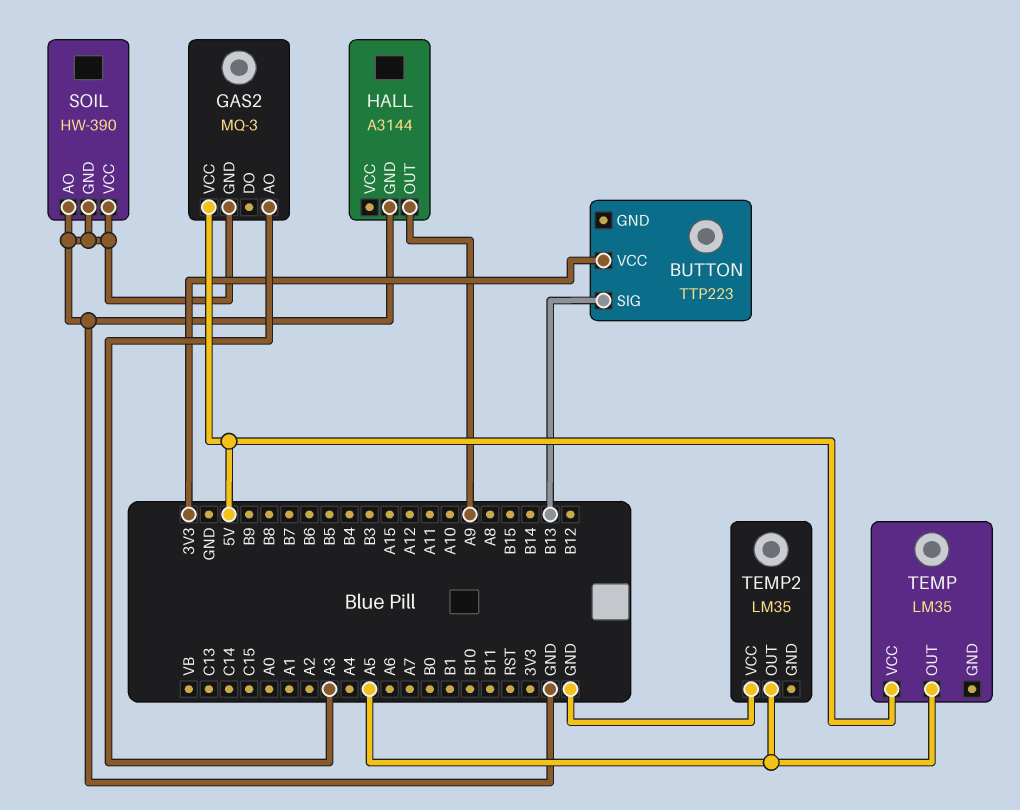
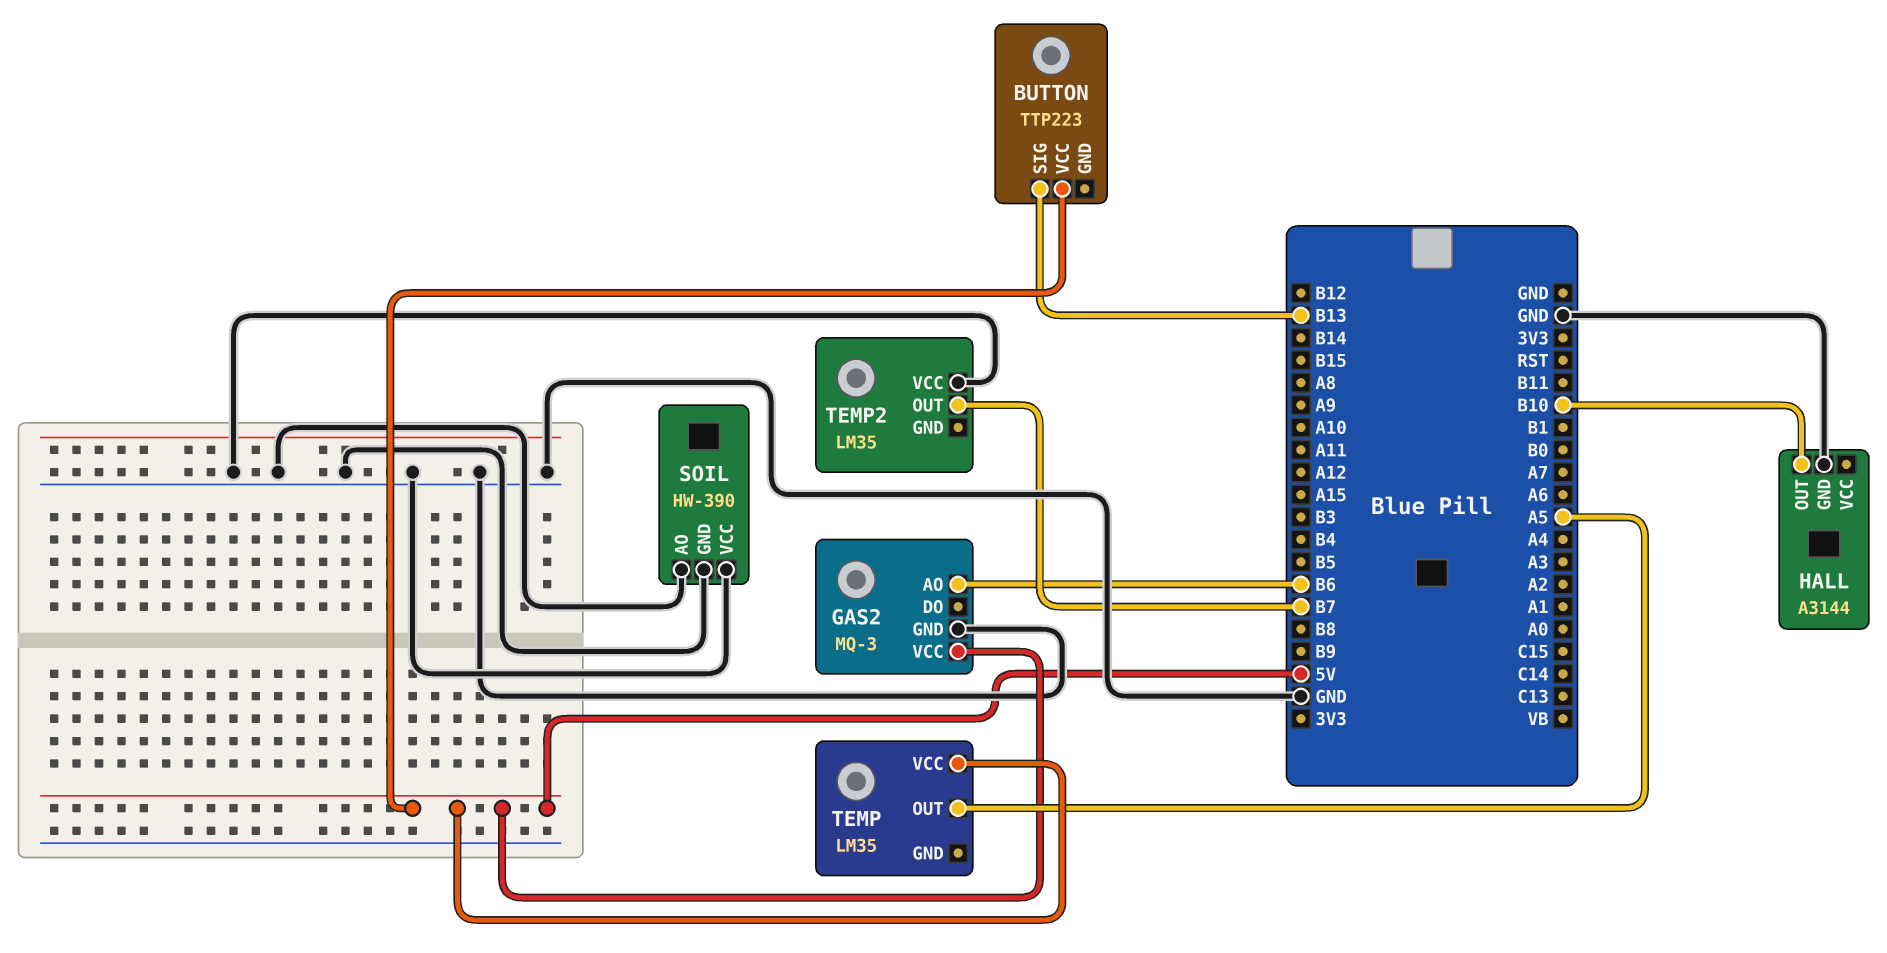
BUTTON pin VCC: 3V3 -> 5V
GAS2 pin AO: A3 -> B6
HALL pin OUT: A9 -> B10
TEMP2 pin OUT: A5 -> B7

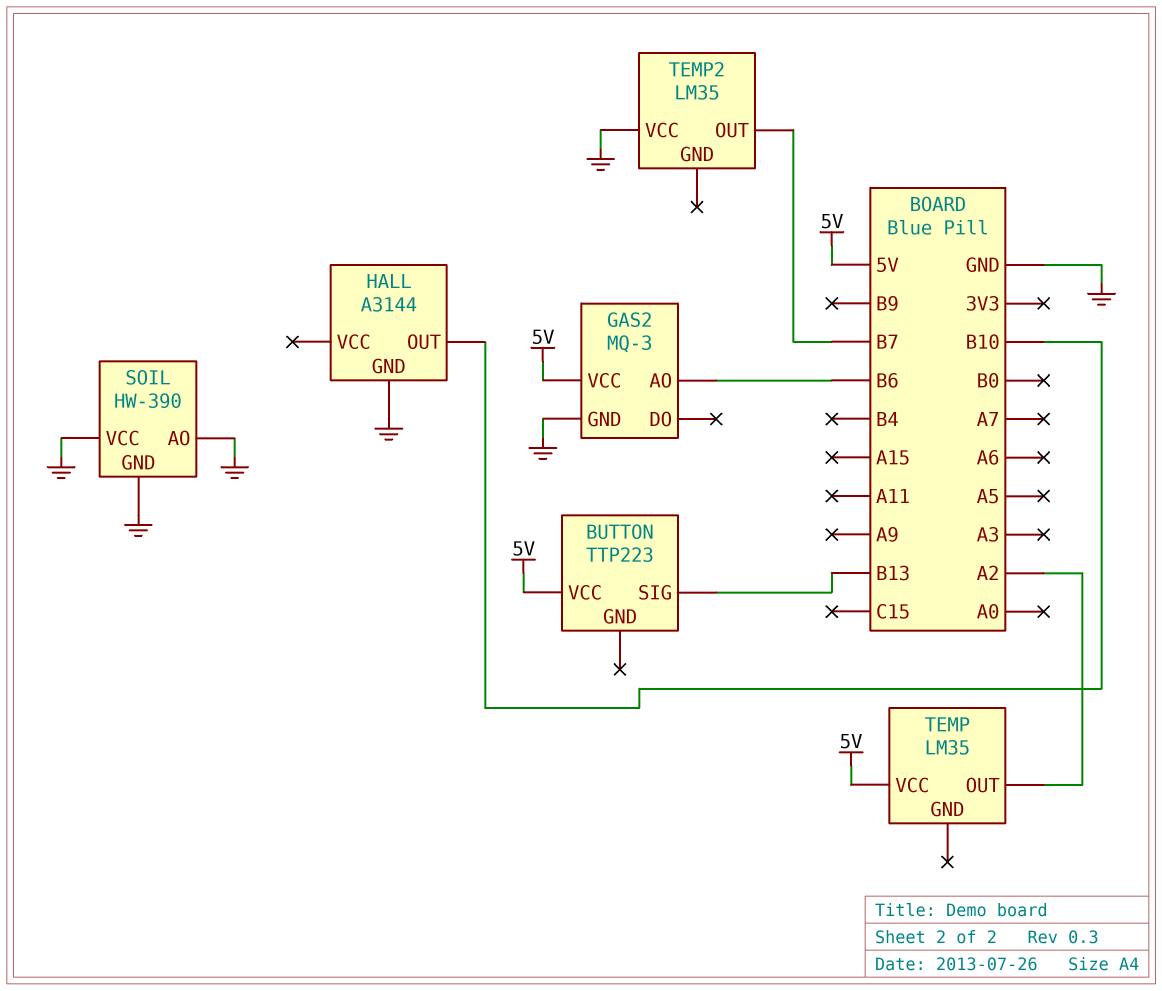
TEMP pin OUT: A5 -> A2

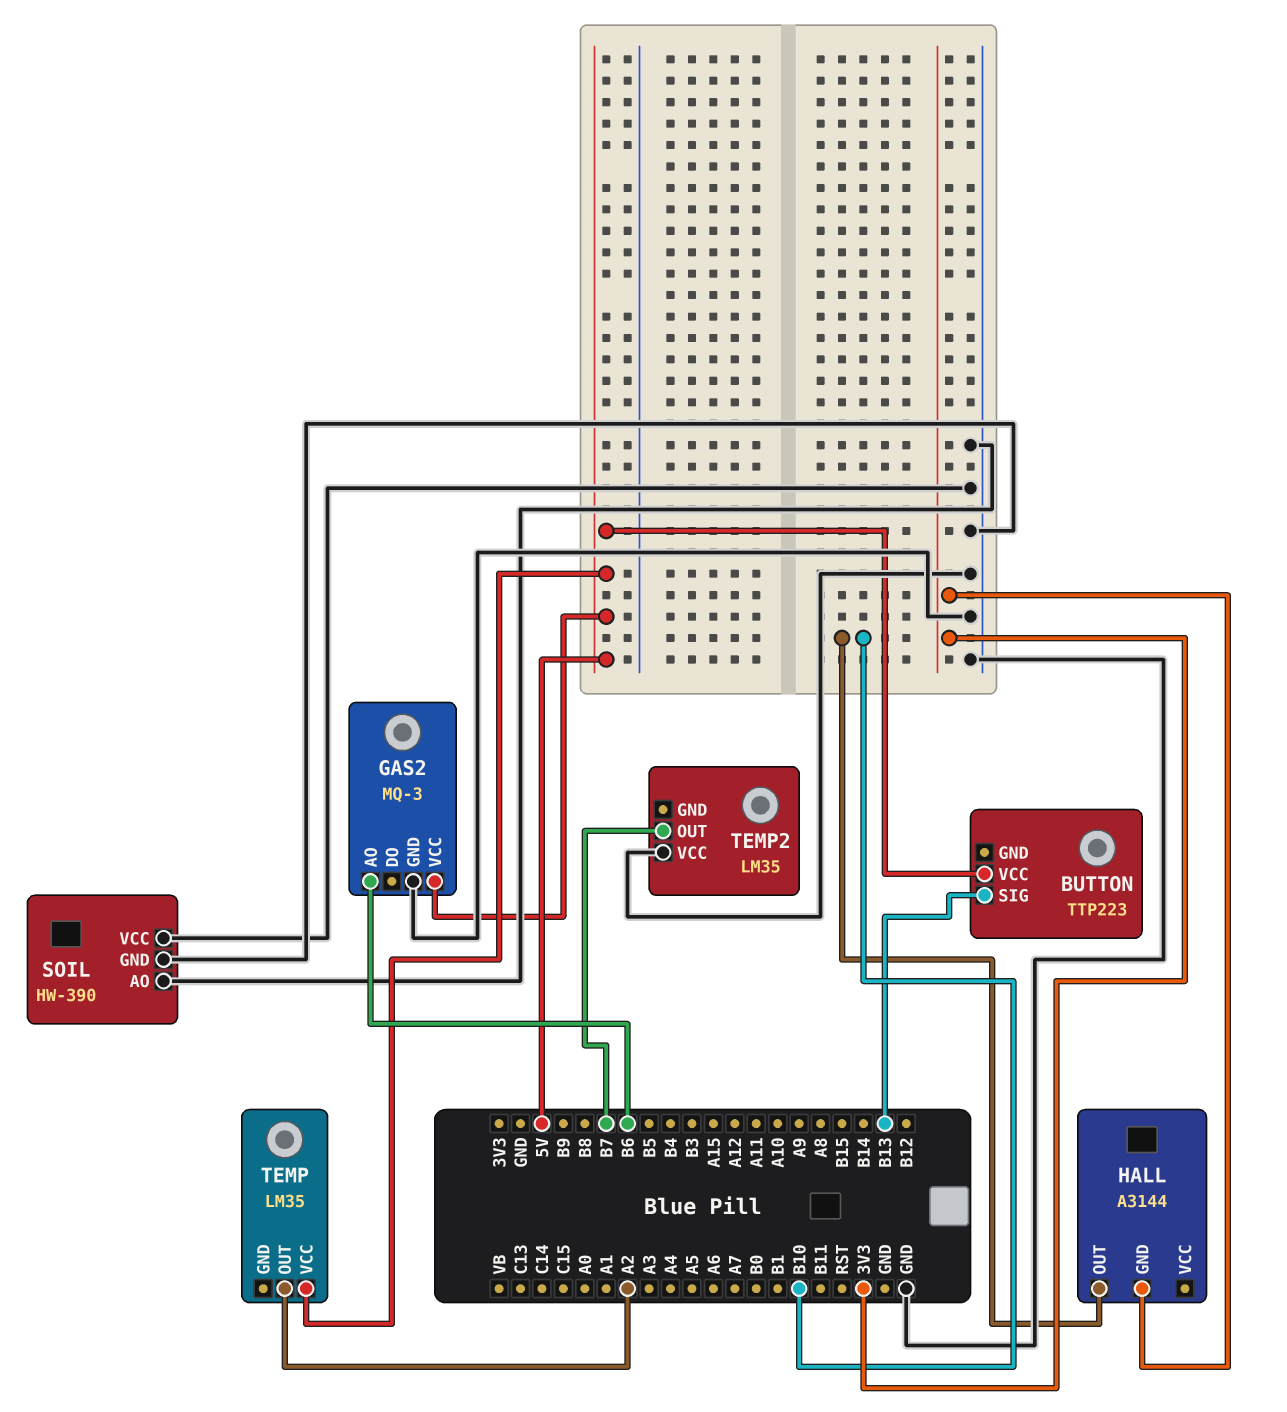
HALL pin GND: GND -> 3V3

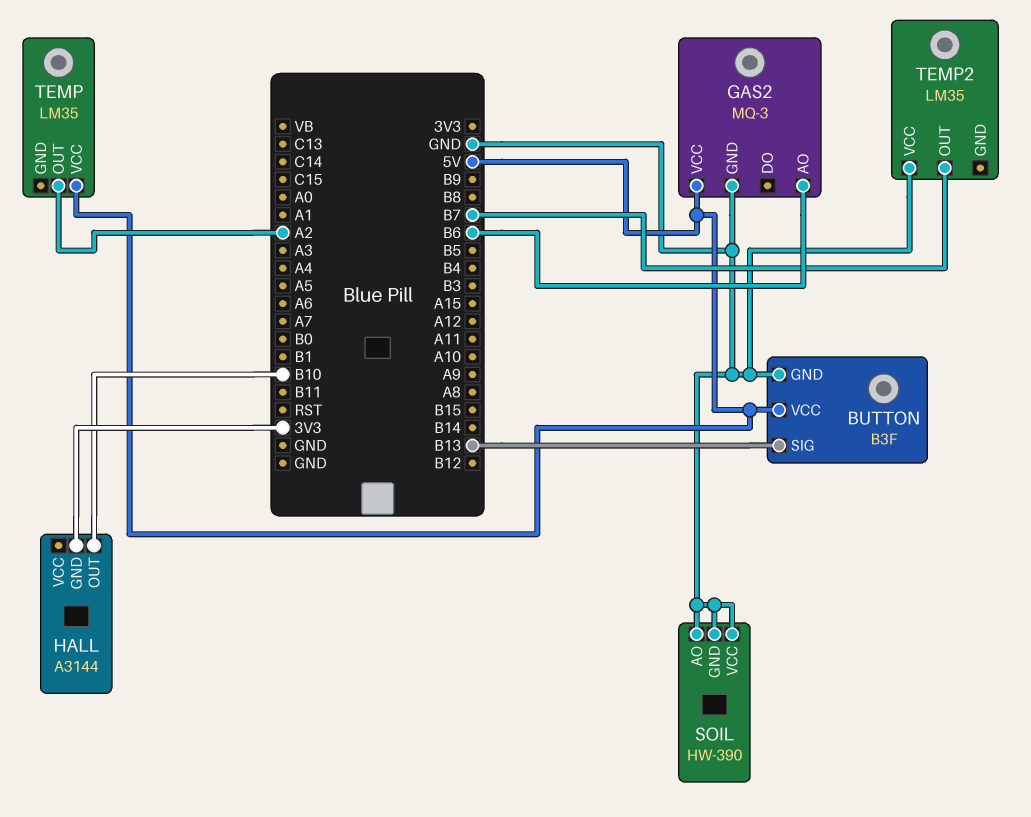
BUTTON: TTP223 -> B3F
BUTTON pin GND: none -> GND

